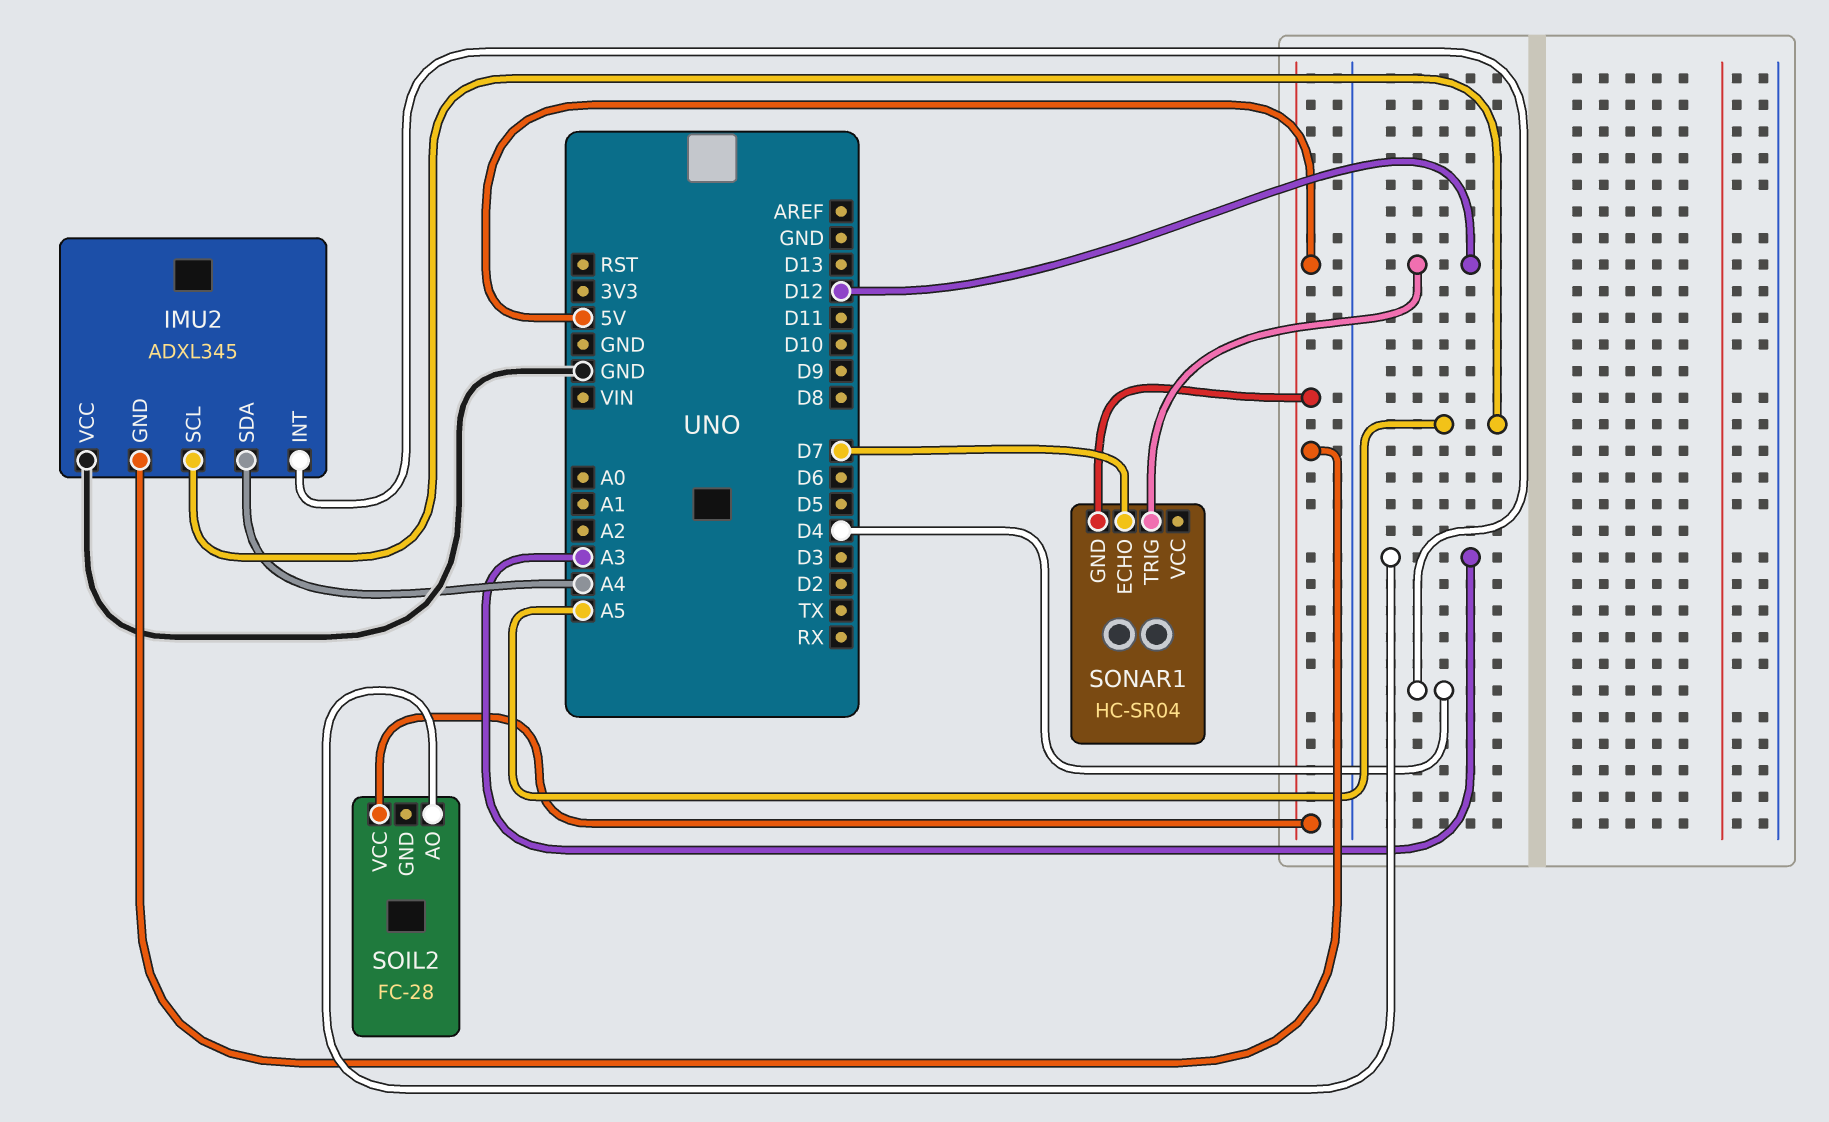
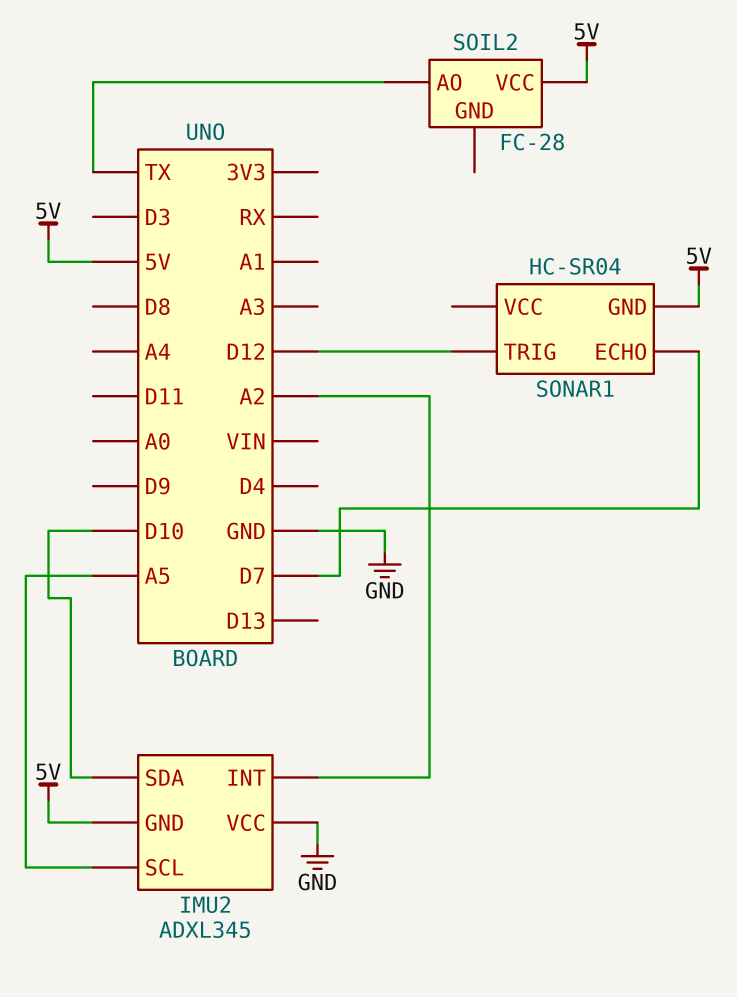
IMU2 pin INT: D4 -> A2
IMU2 pin SDA: A4 -> D10
SOIL2 pin AO: A3 -> TX

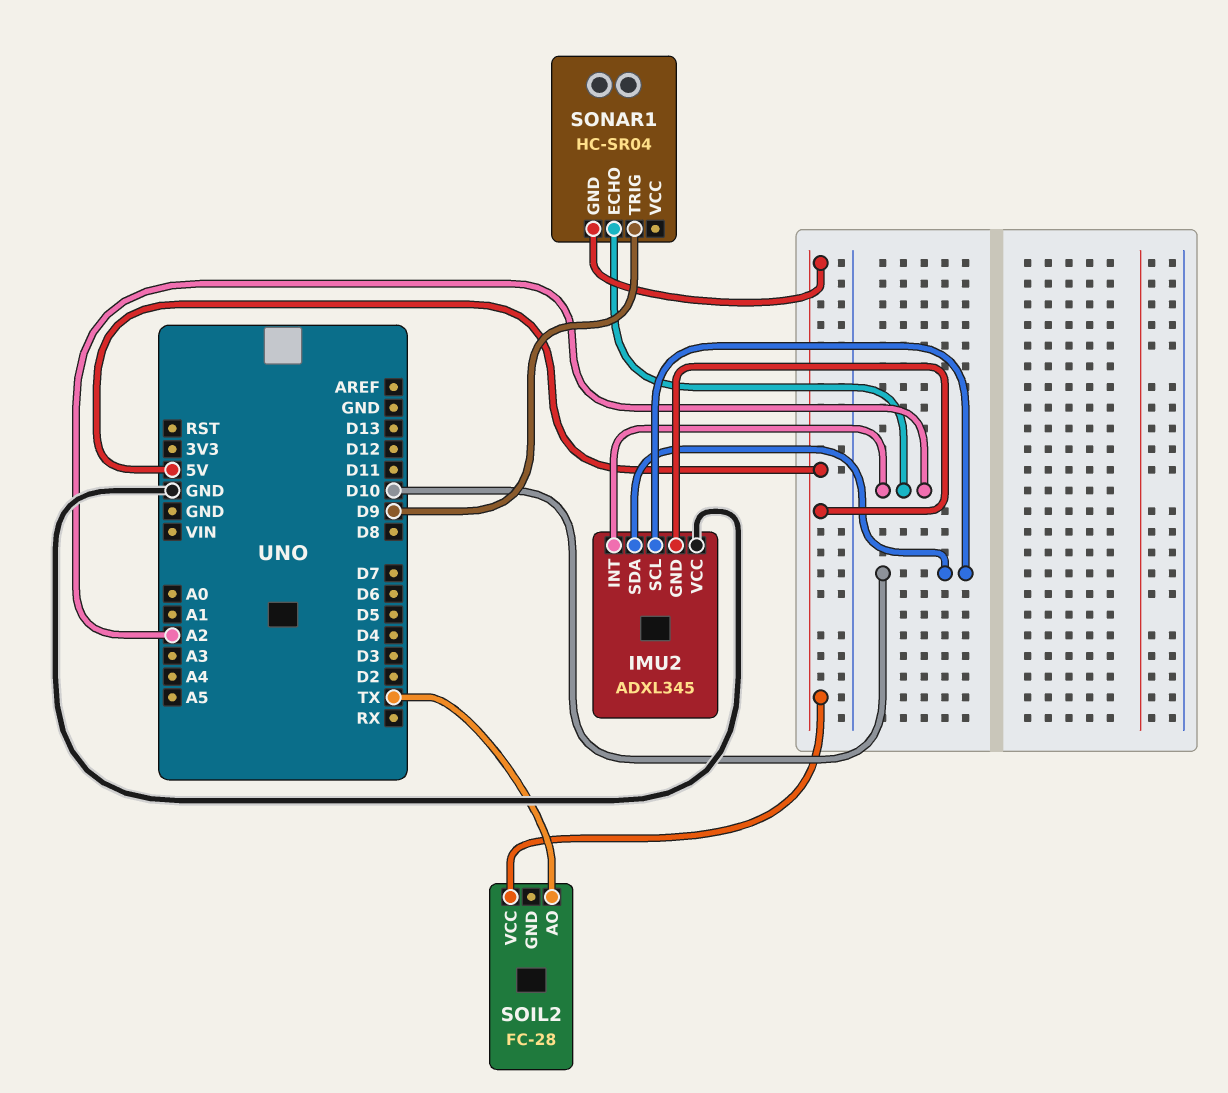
IMU2 pin SCL: A5 -> D10
SONAR1 pin ECHO: D7 -> A2
SONAR1 pin TRIG: D12 -> D9

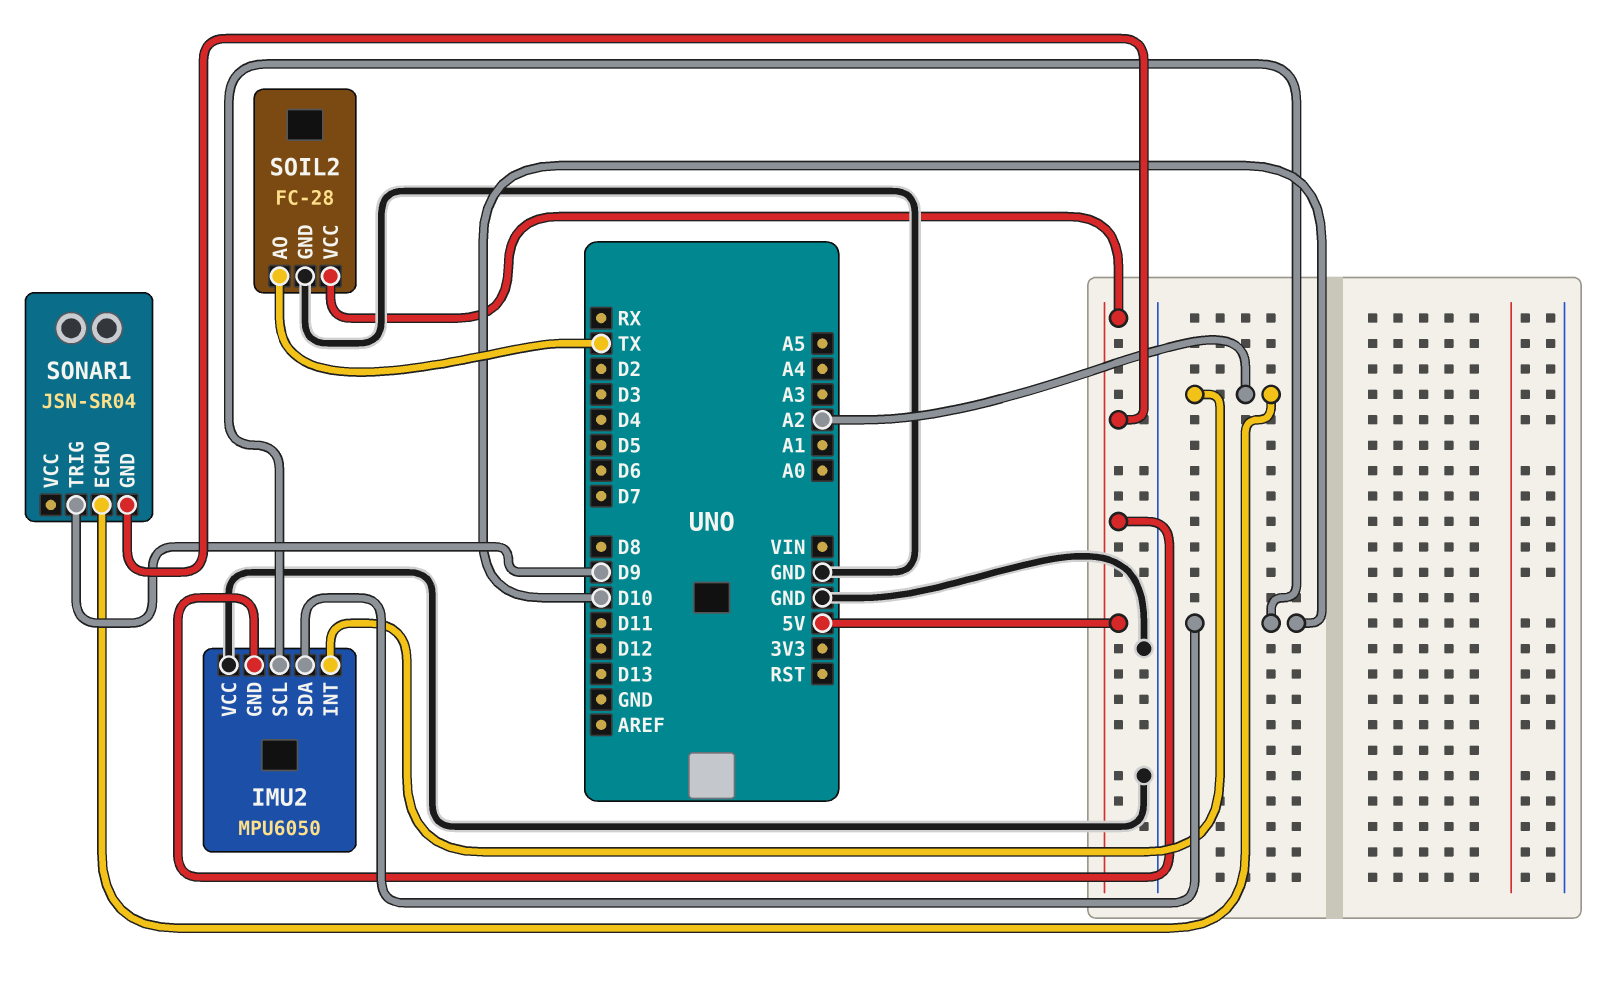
IMU2: ADXL345 -> MPU6050
SOIL2 pin GND: none -> GND
SONAR1: HC-SR04 -> JSN-SR04

